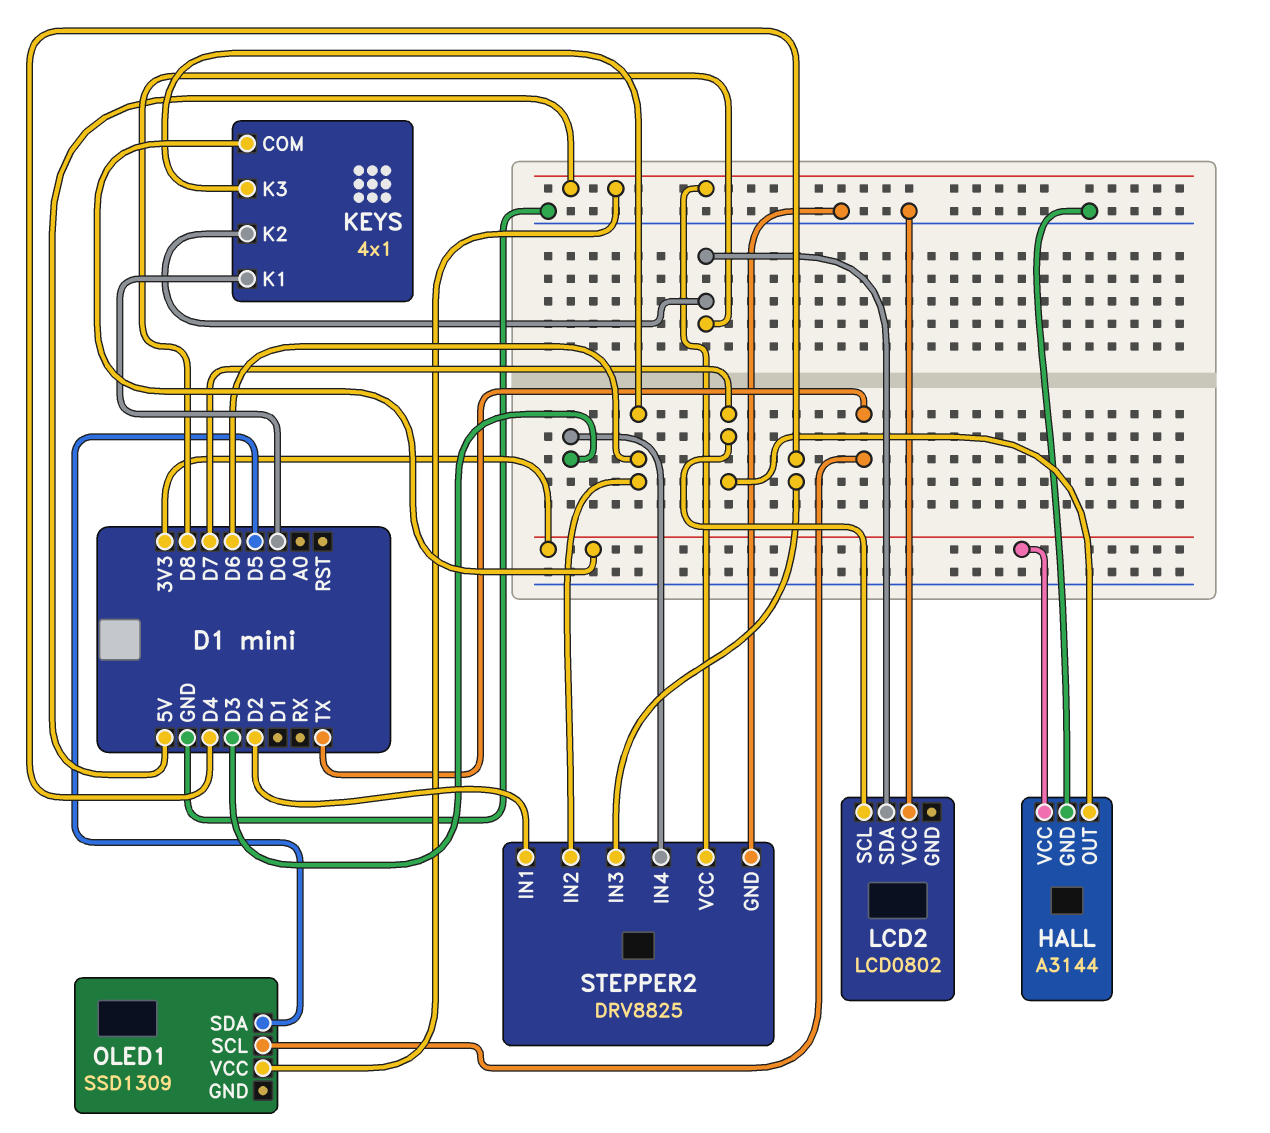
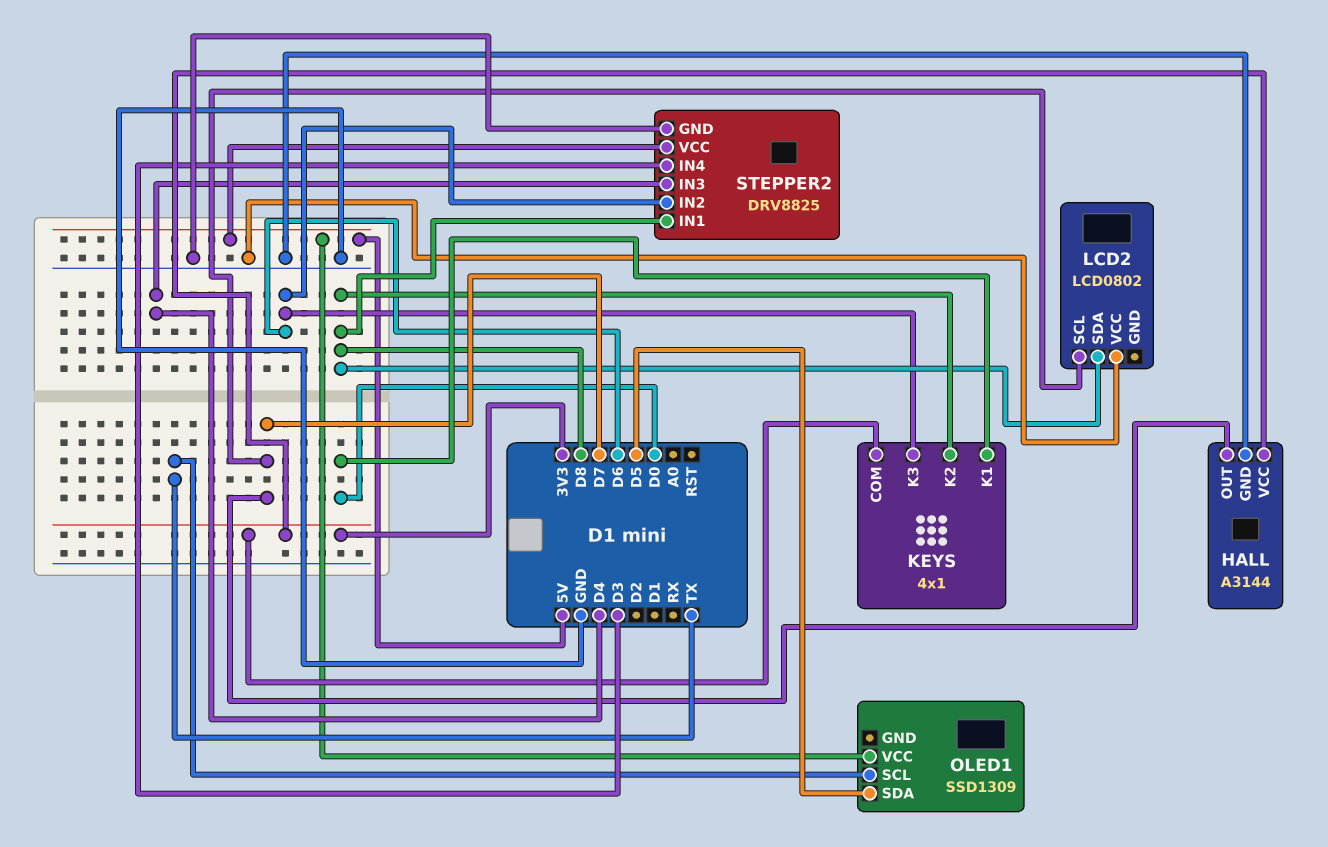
STEPPER2 pin IN1: D2 -> D8

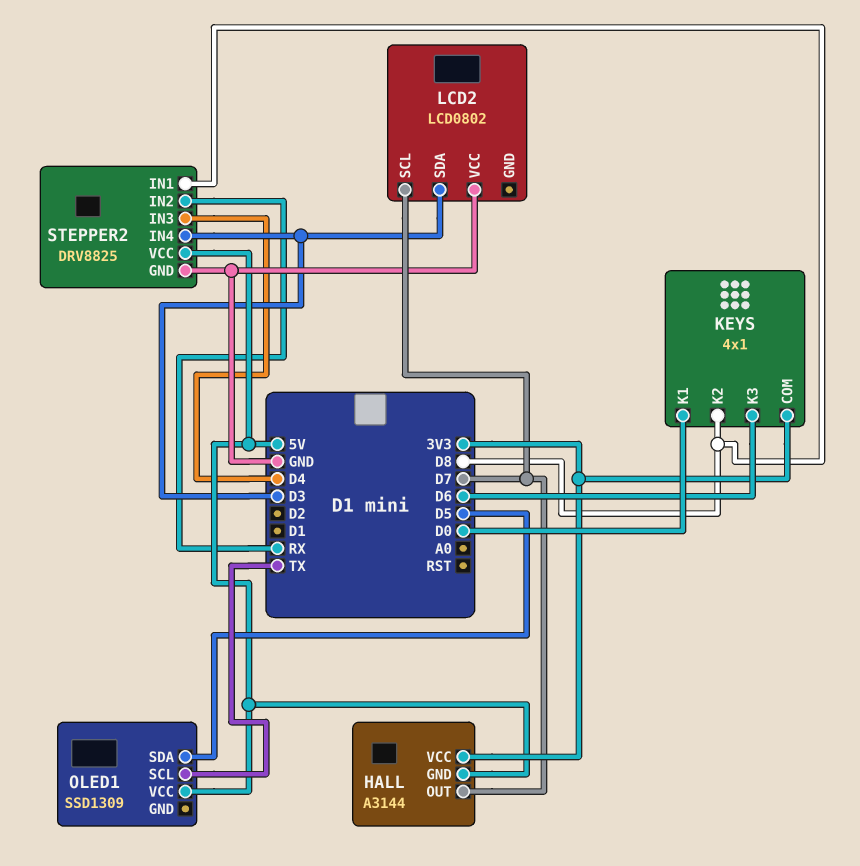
HALL pin GND: GND -> 5V
LCD2 pin SDA: D8 -> D3
STEPPER2 pin IN2: D6 -> RX

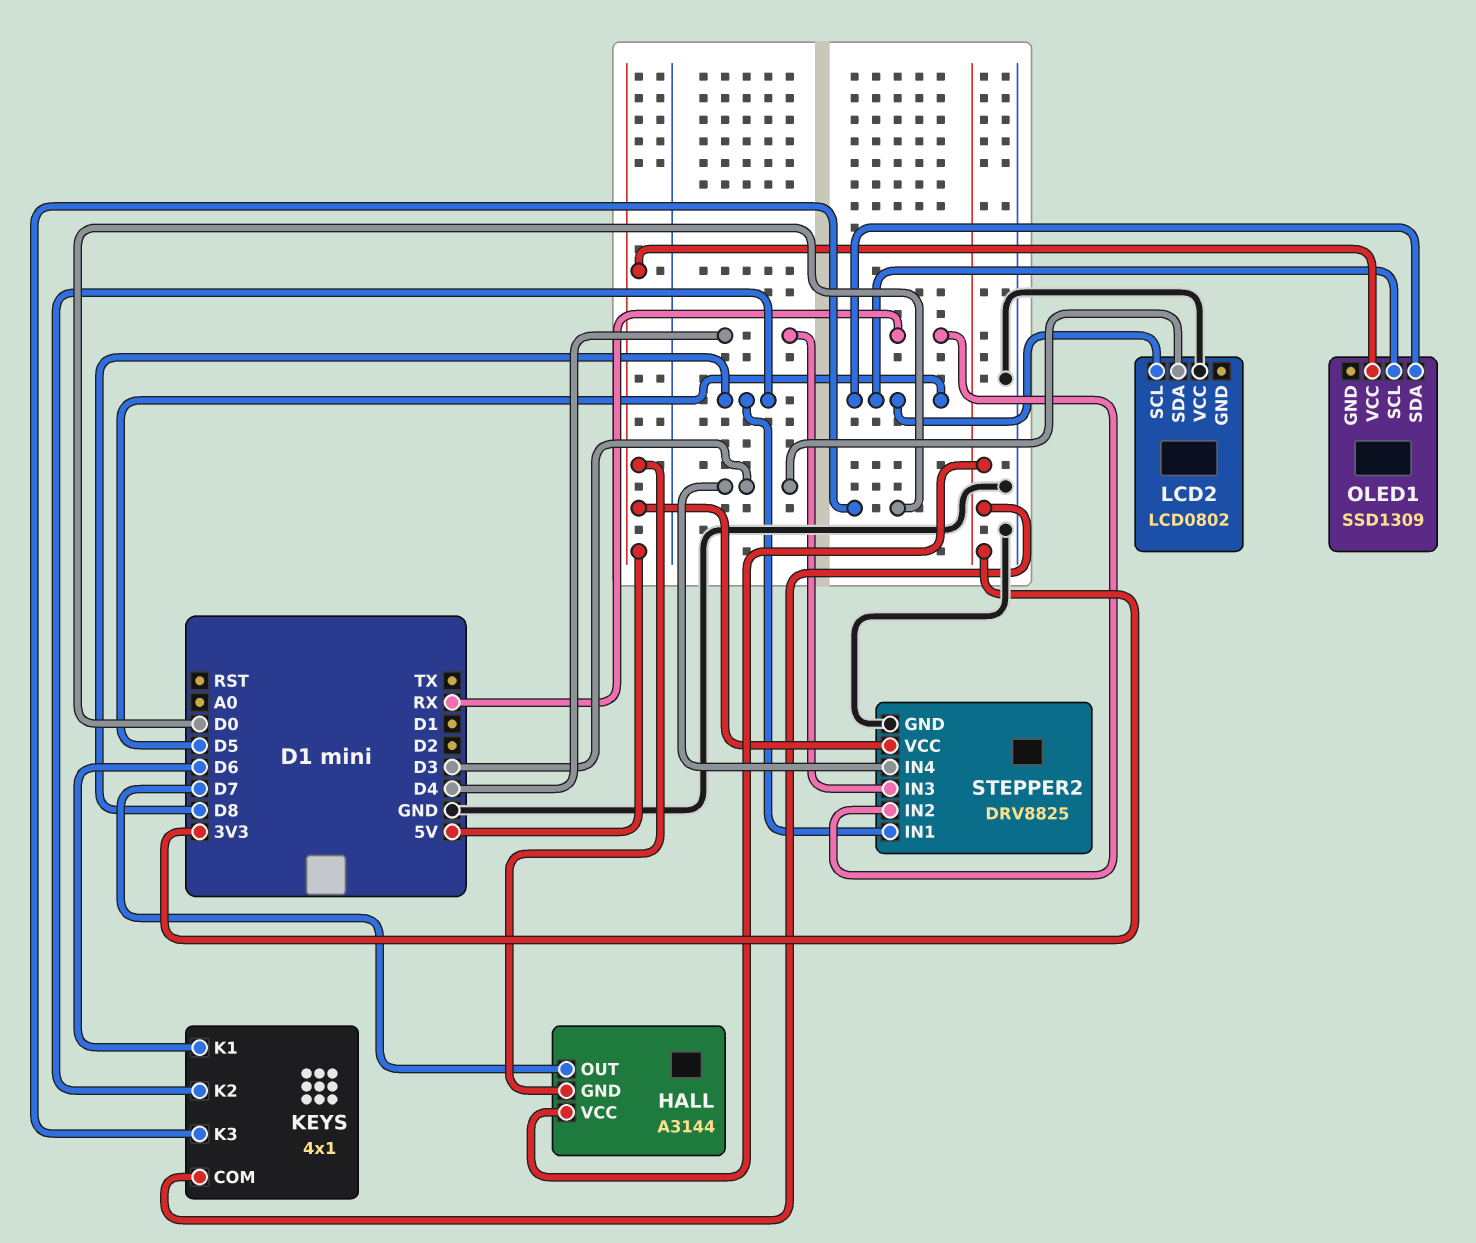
KEYS pin K1: D0 -> D6
KEYS pin K3: D6 -> D0
LCD2 pin SCL: D7 -> D5
OLED1 pin SCL: TX -> D5

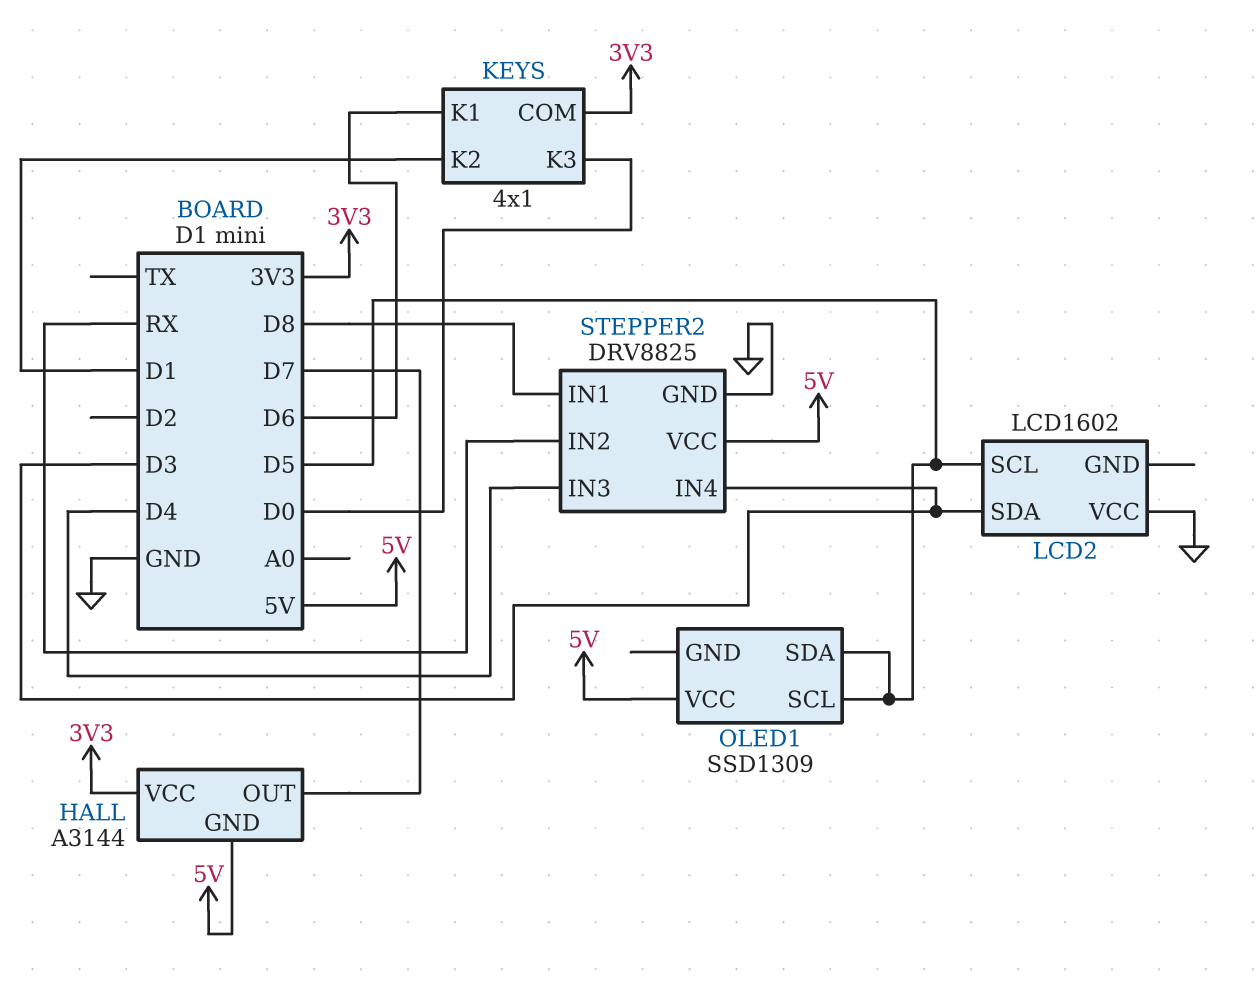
KEYS pin K2: D8 -> D1
LCD2: LCD0802 -> LCD1602

